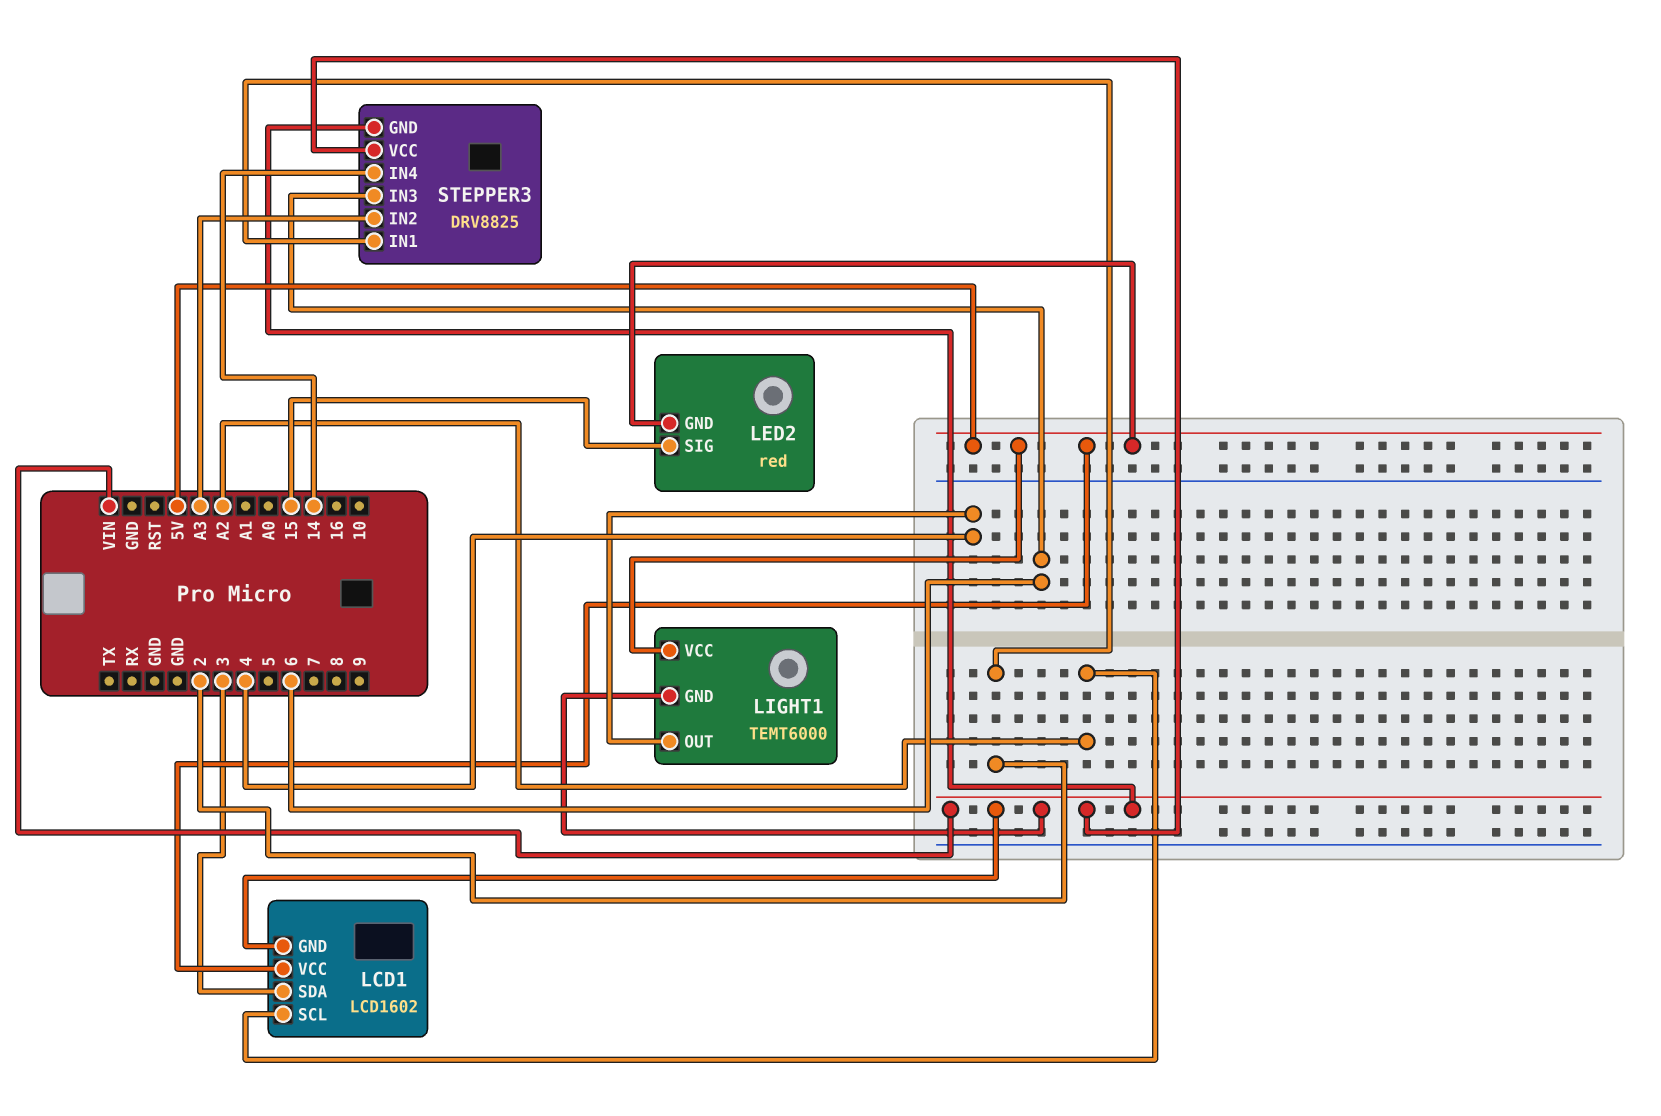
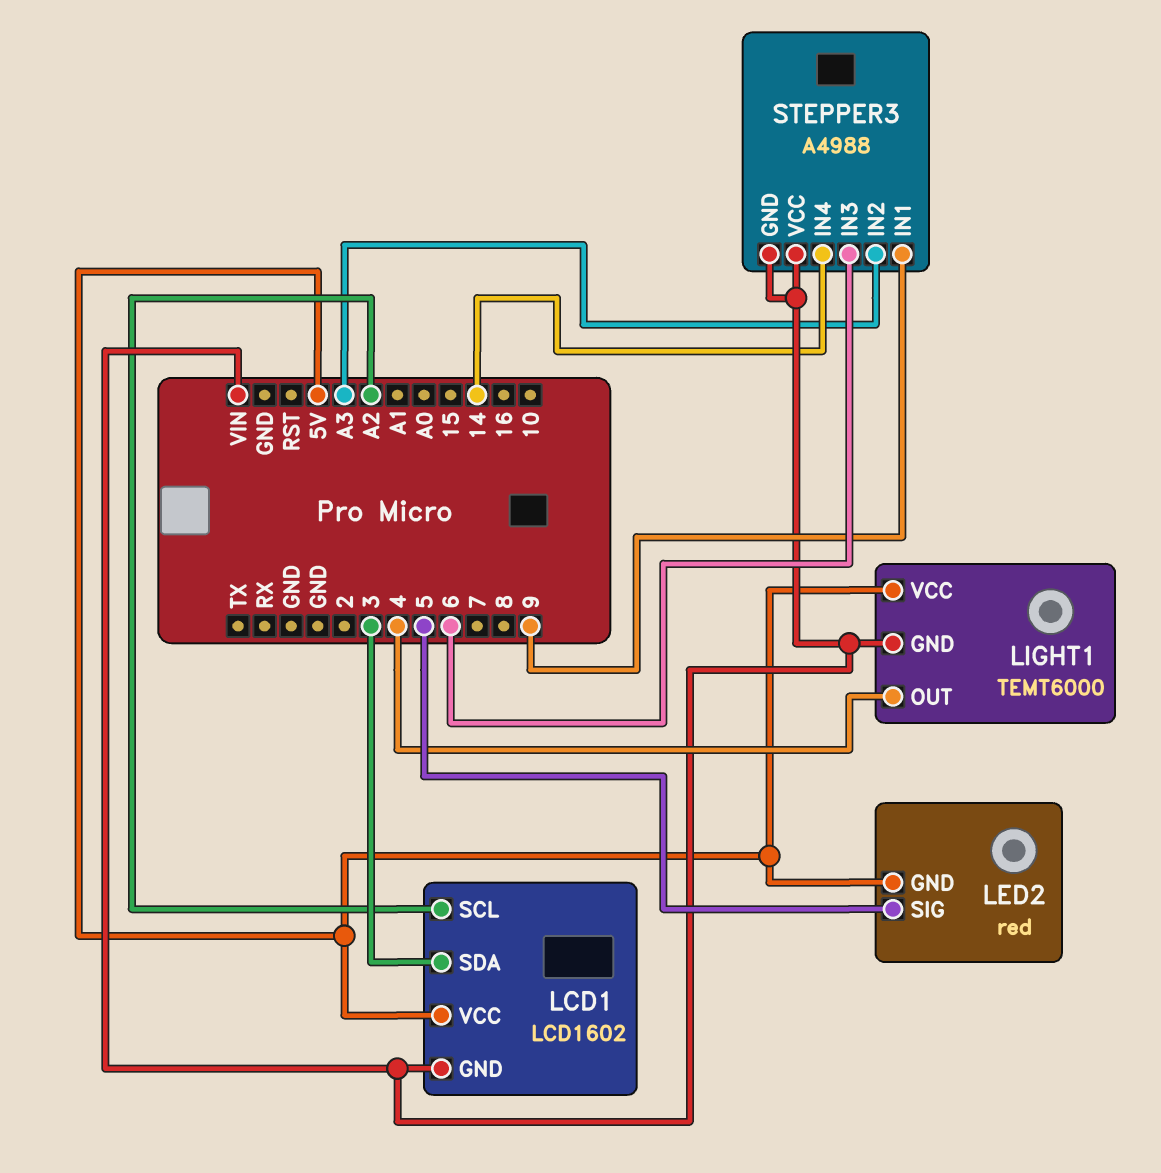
LED2 pin SIG: 15 -> 5
STEPPER3: DRV8825 -> A4988
STEPPER3 pin IN1: 2 -> 9

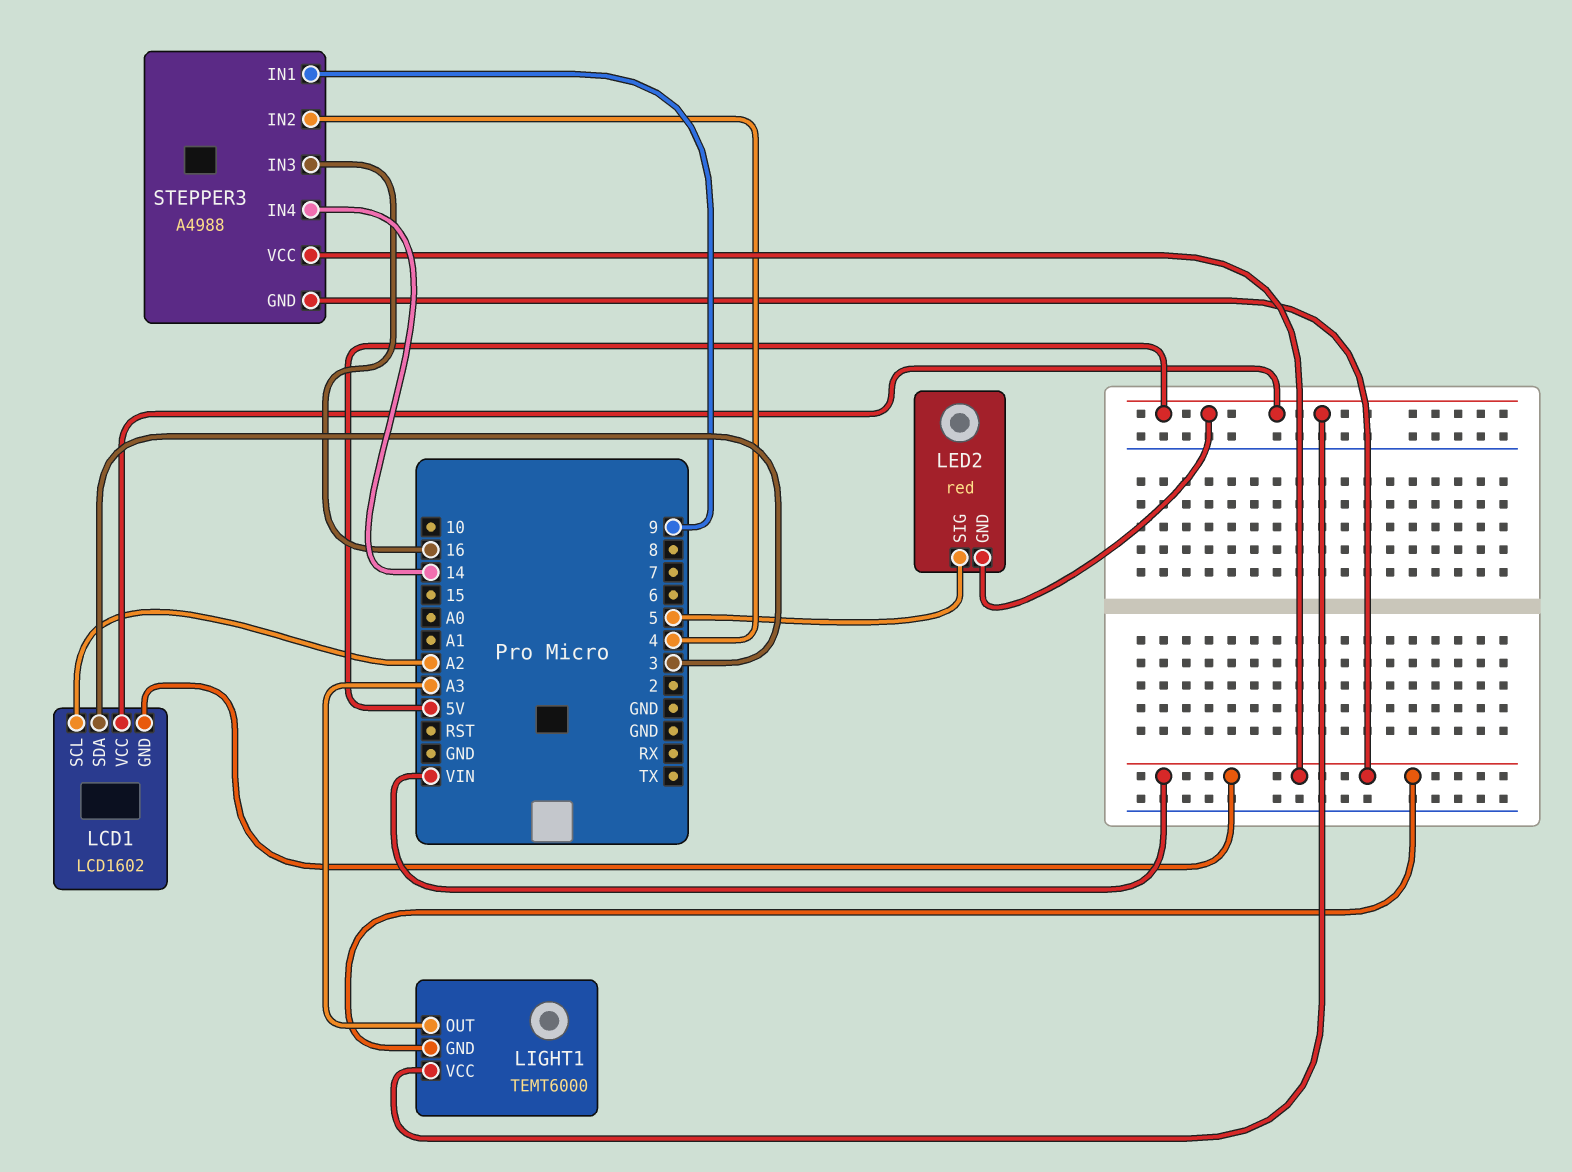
LIGHT1 pin OUT: 4 -> A3
STEPPER3 pin IN2: A3 -> 4
STEPPER3 pin IN3: 6 -> 16

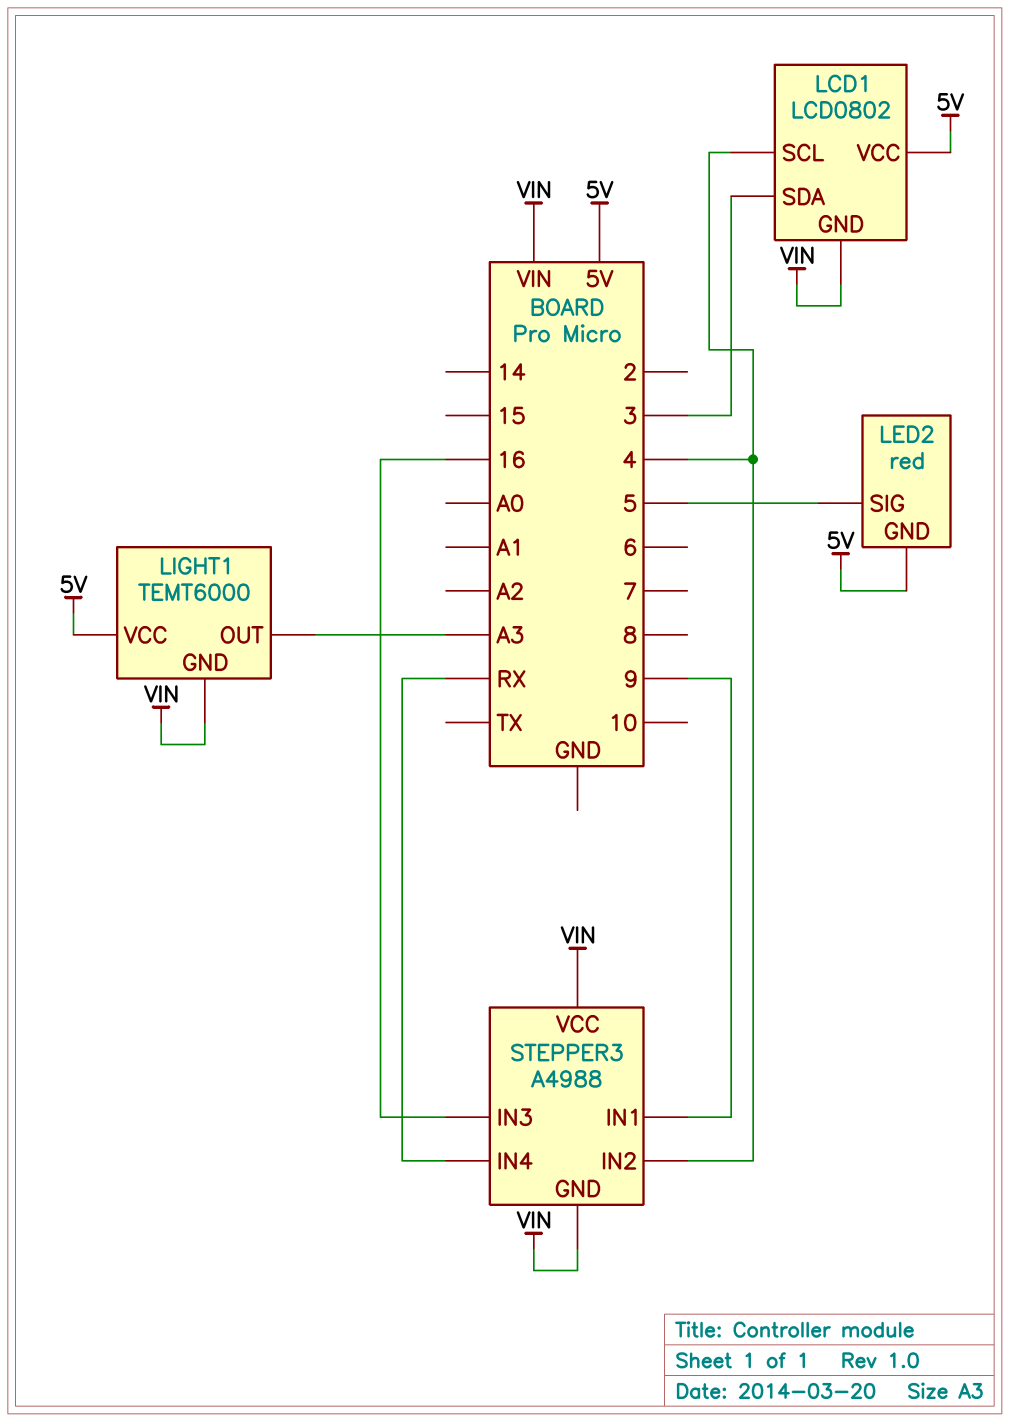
LCD1: LCD1602 -> LCD0802
LCD1 pin SCL: A2 -> 4
STEPPER3 pin IN4: 14 -> RX

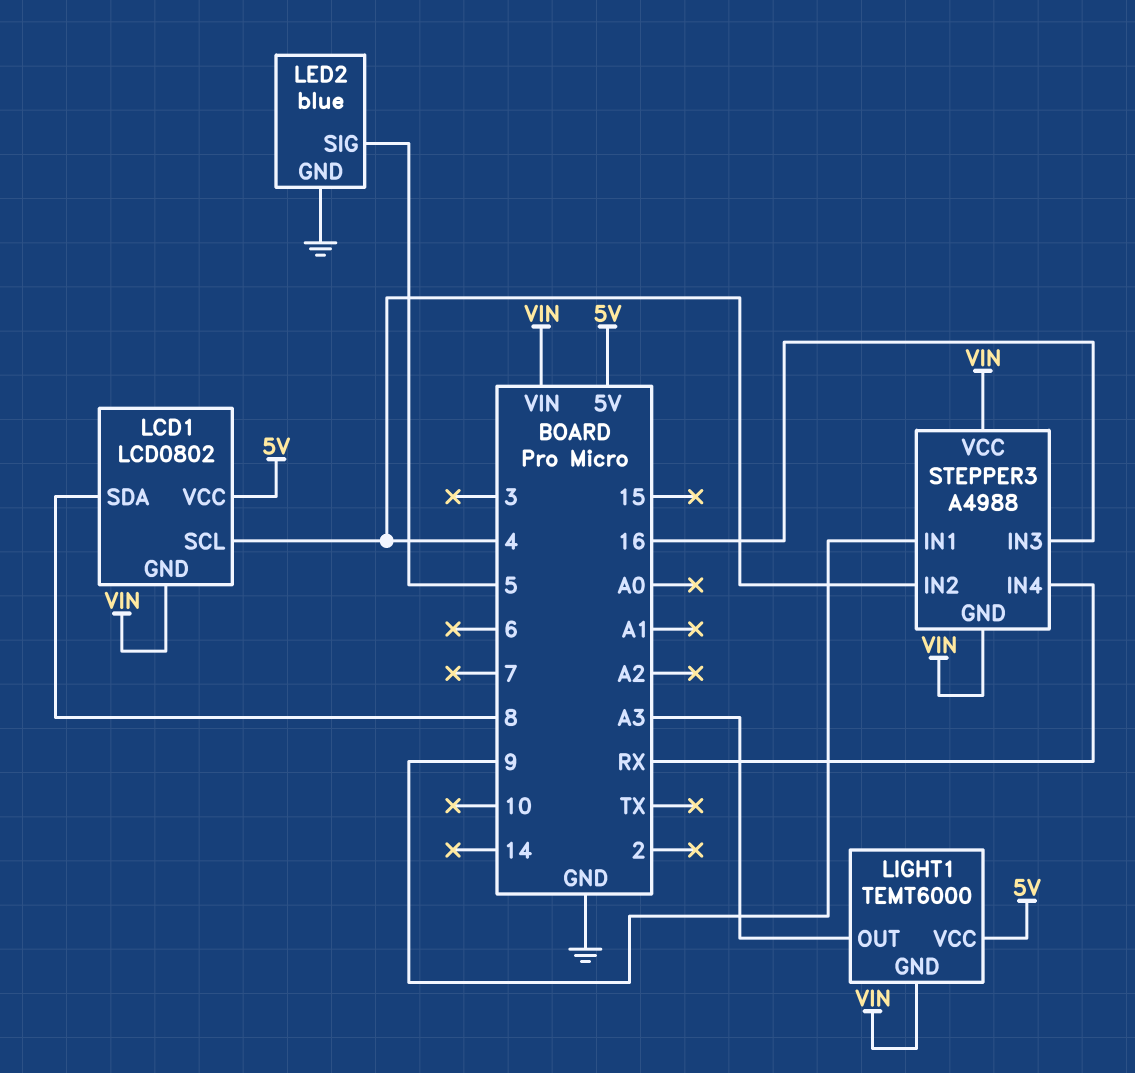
LCD1 pin SDA: 3 -> 8
LED2: red -> blue
LED2 pin GND: 5V -> GND

